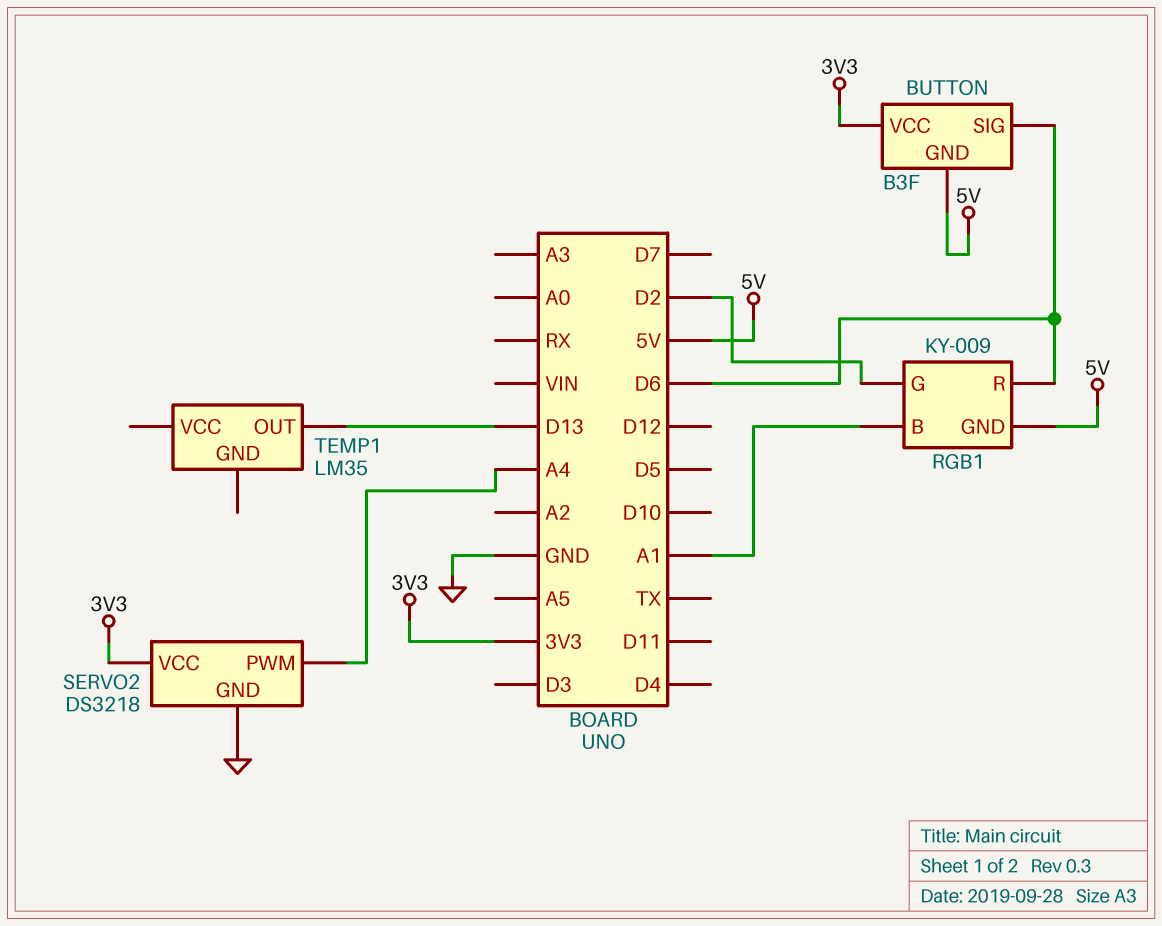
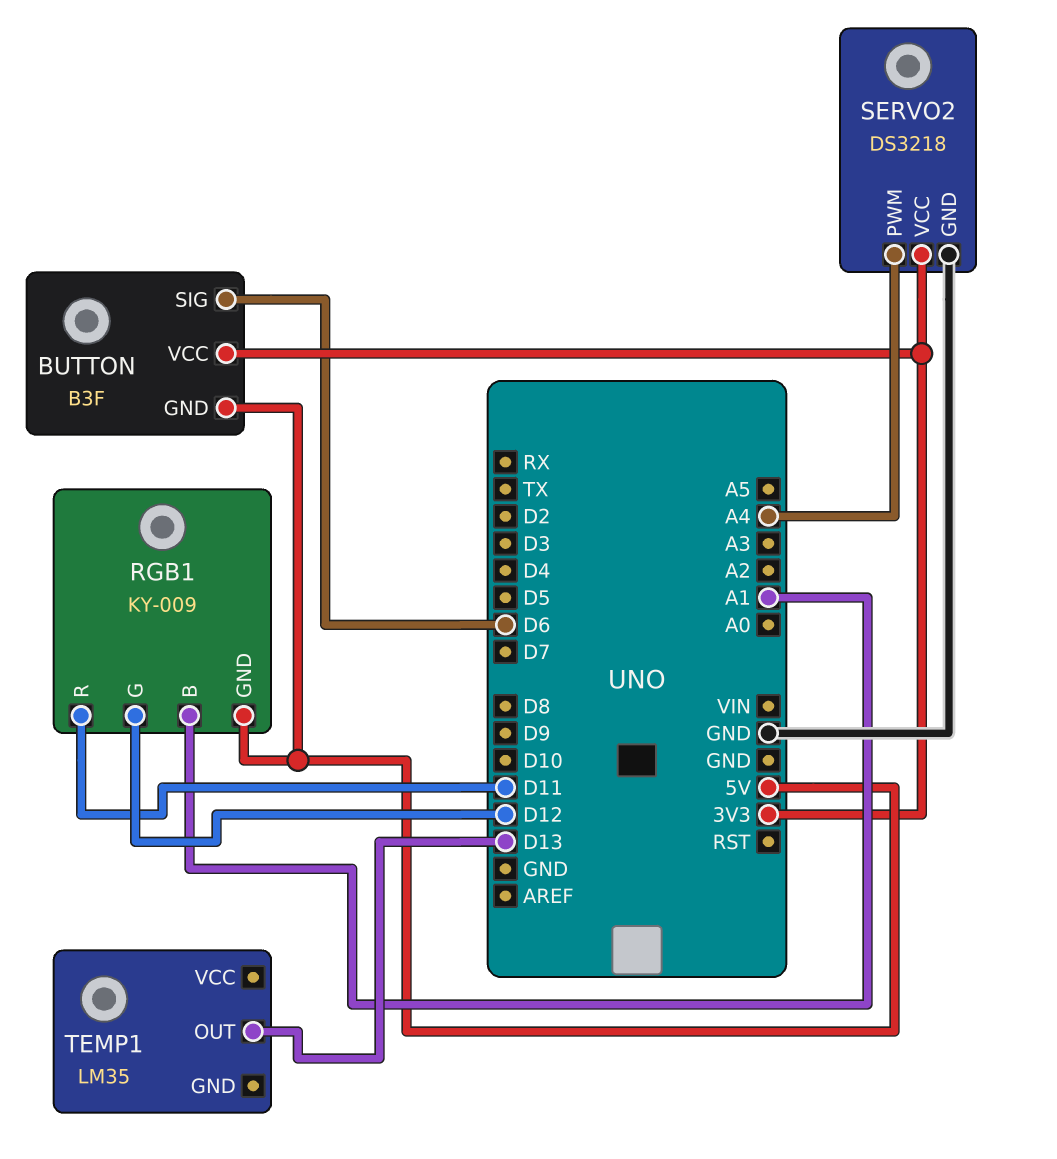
RGB1 pin G: D2 -> D12
RGB1 pin R: D6 -> D11

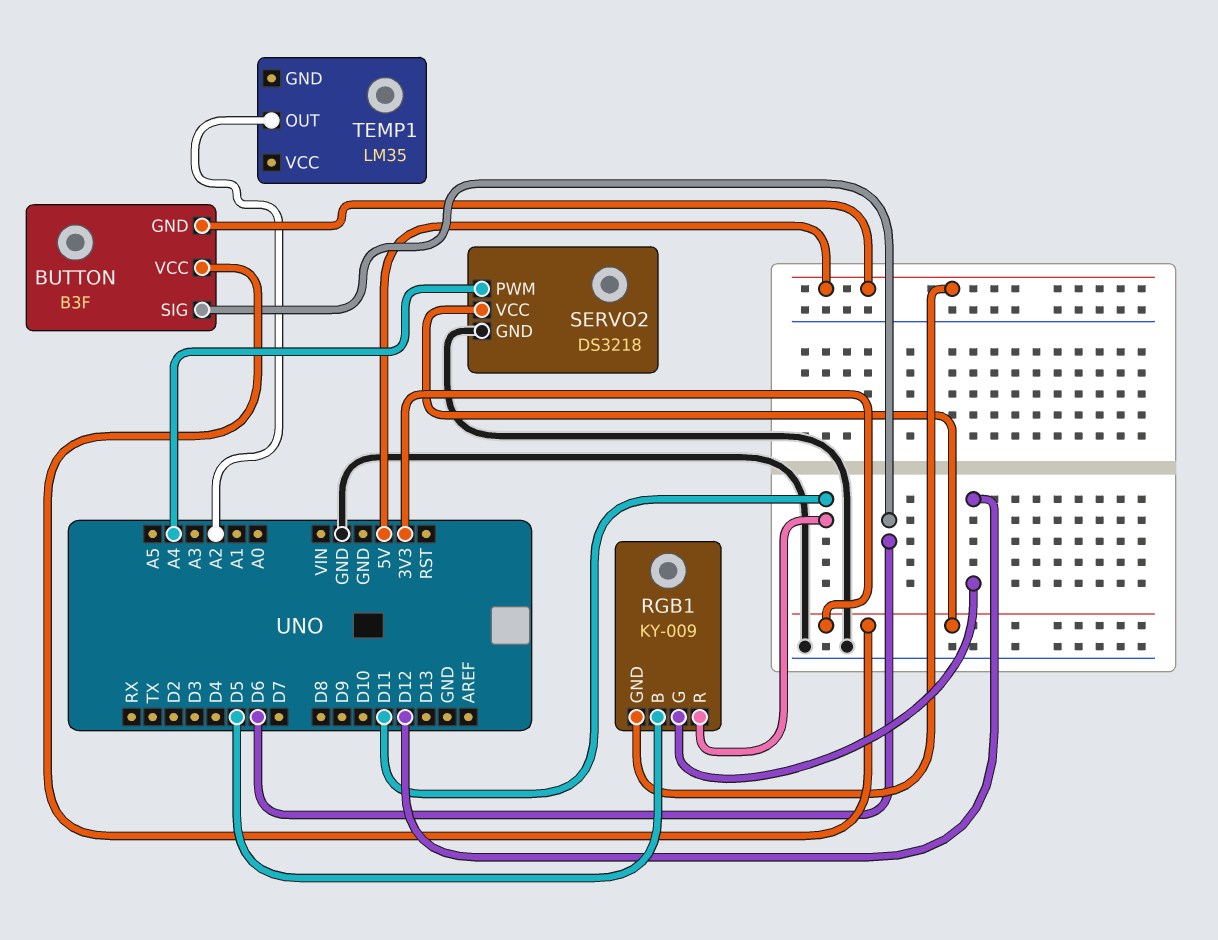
RGB1 pin B: A1 -> D5
TEMP1 pin OUT: D13 -> A2

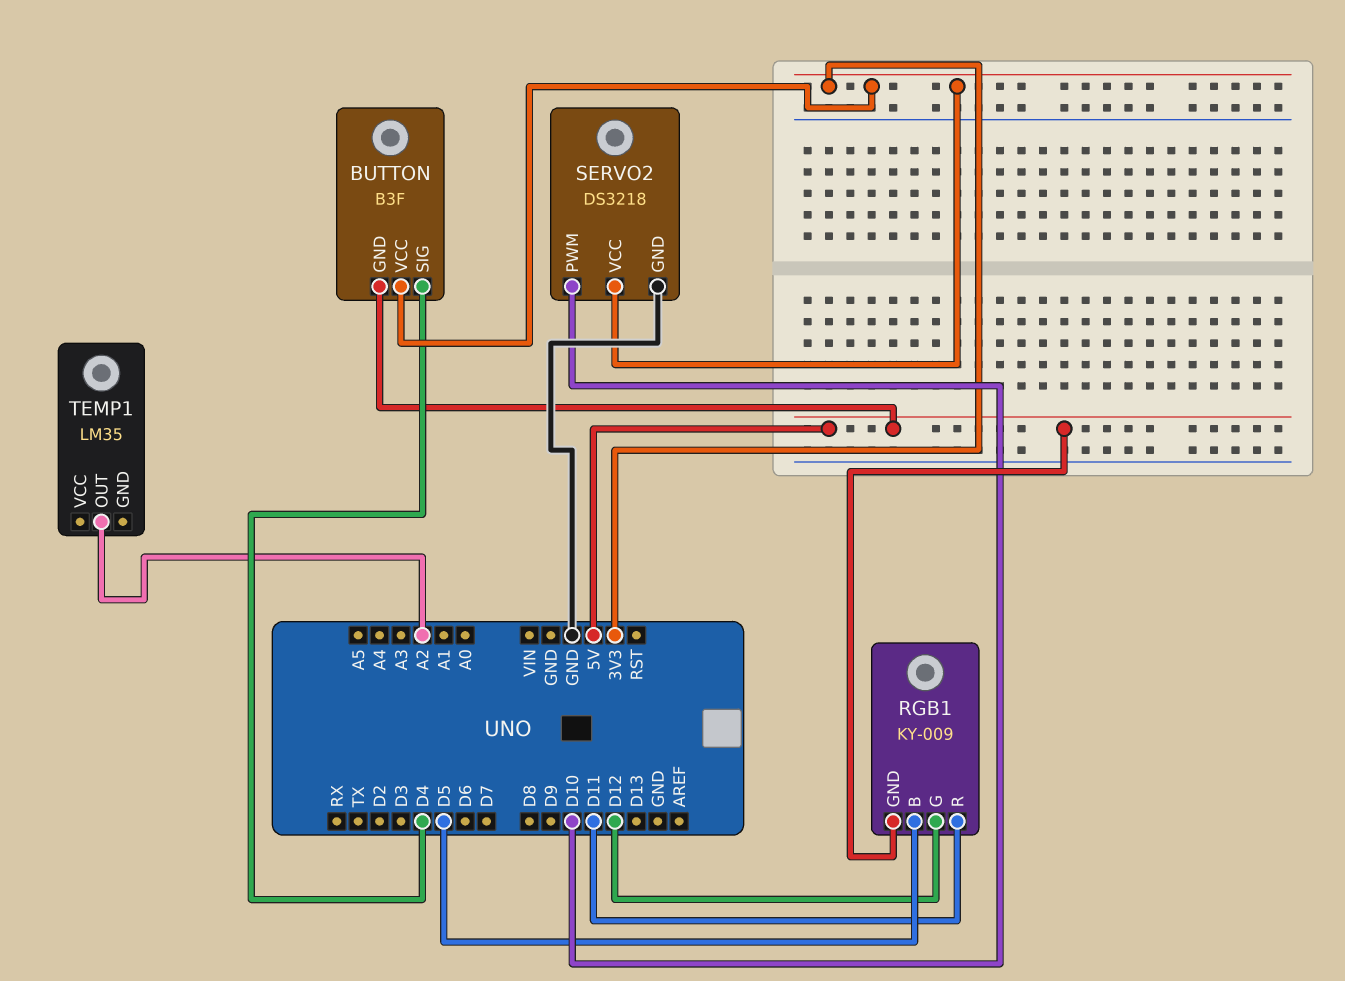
BUTTON pin SIG: D6 -> D4
SERVO2 pin PWM: A4 -> D10

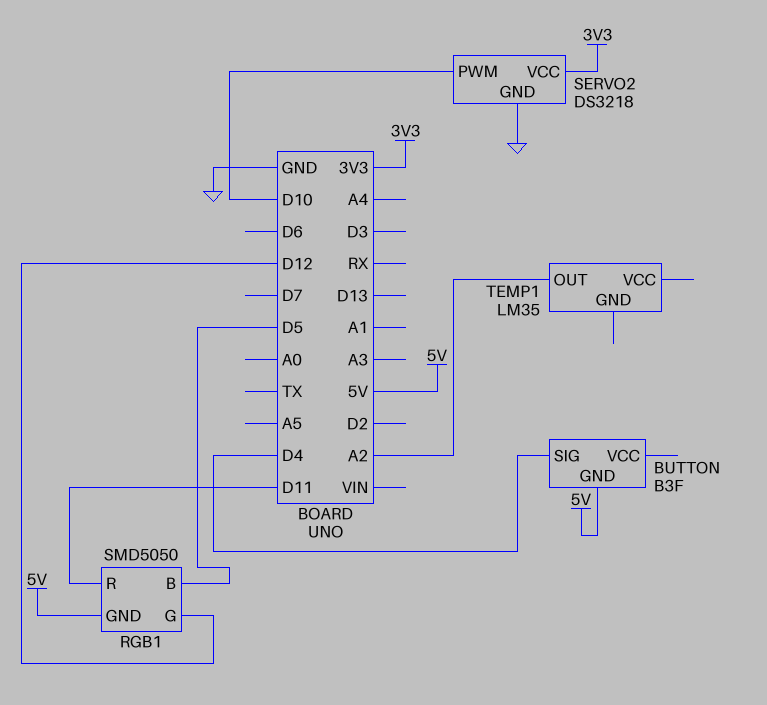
BUTTON pin VCC: 3V3 -> none
RGB1: KY-009 -> SMD5050

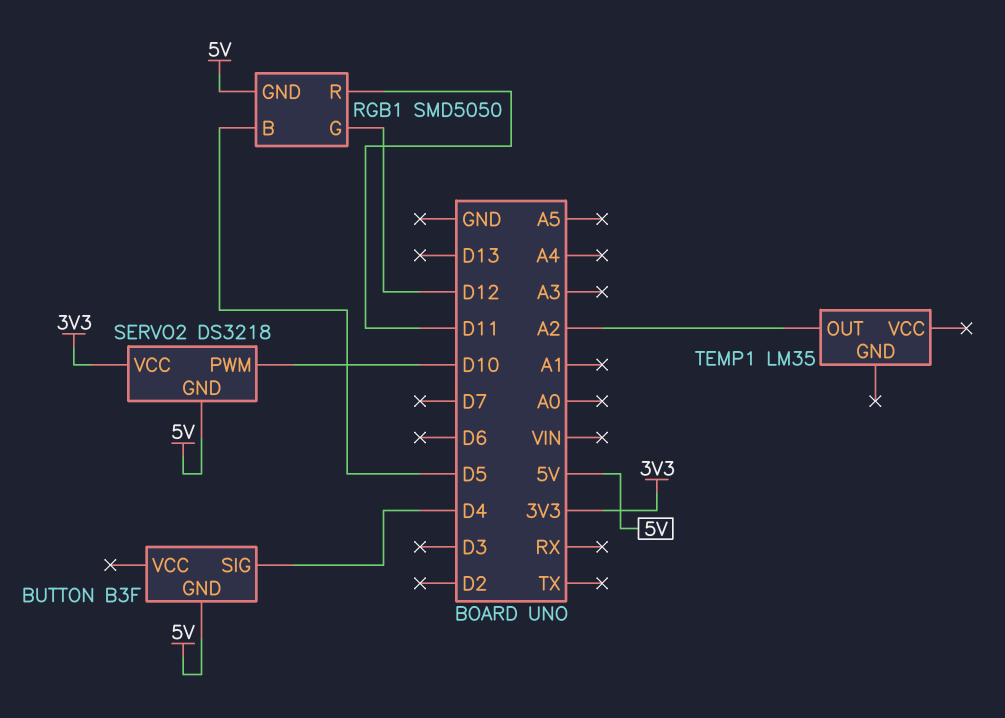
SERVO2 pin GND: GND -> 5V

